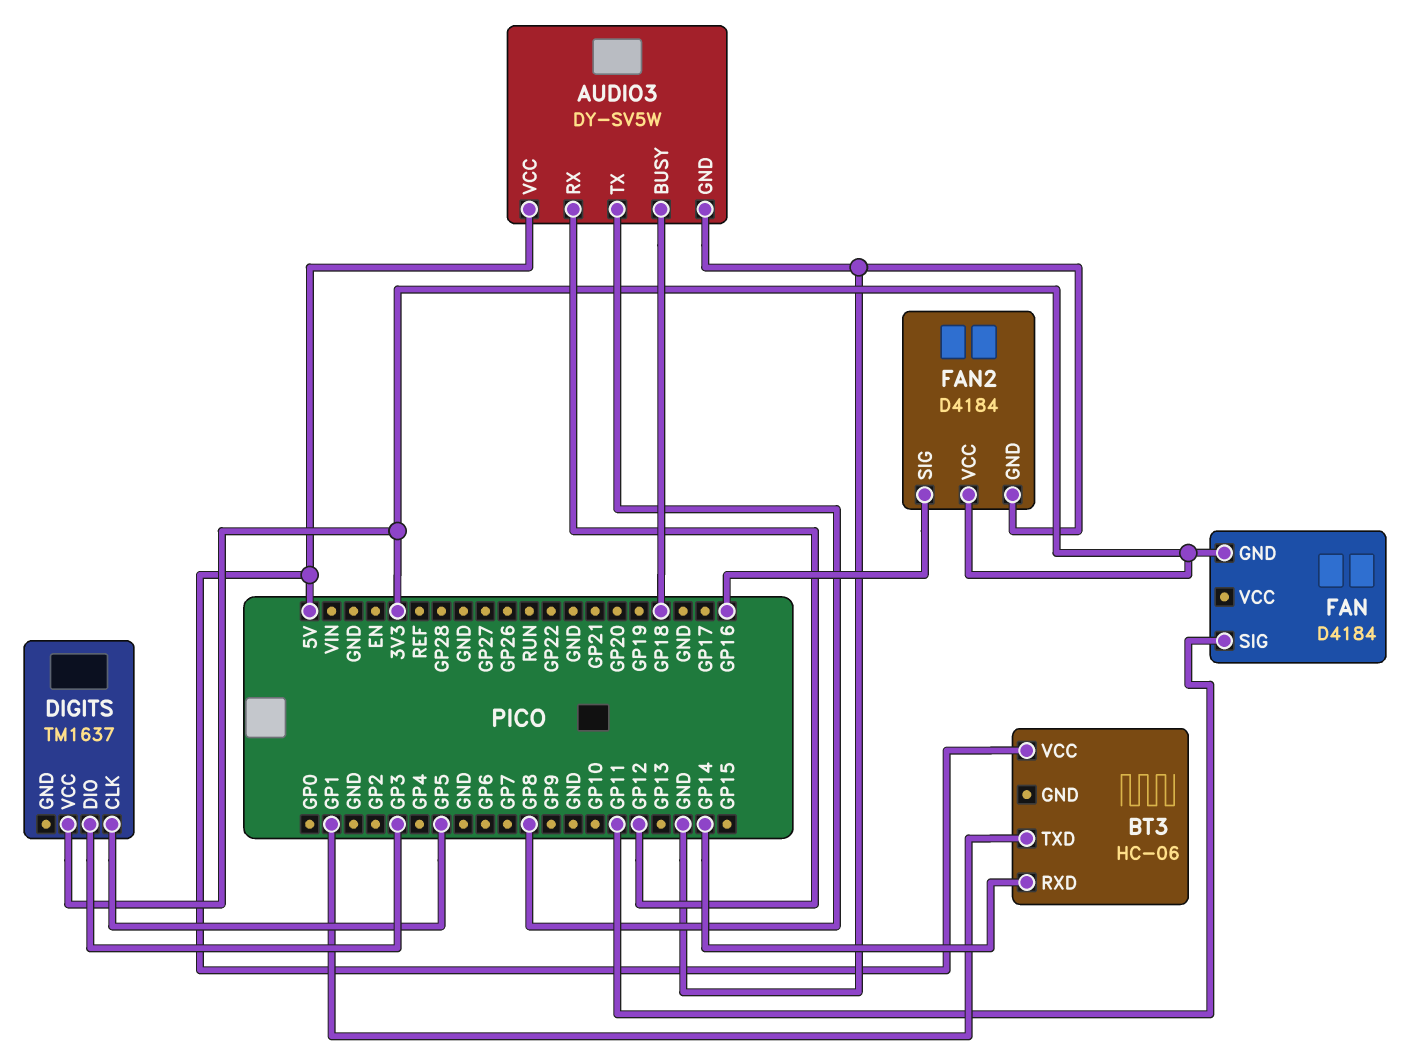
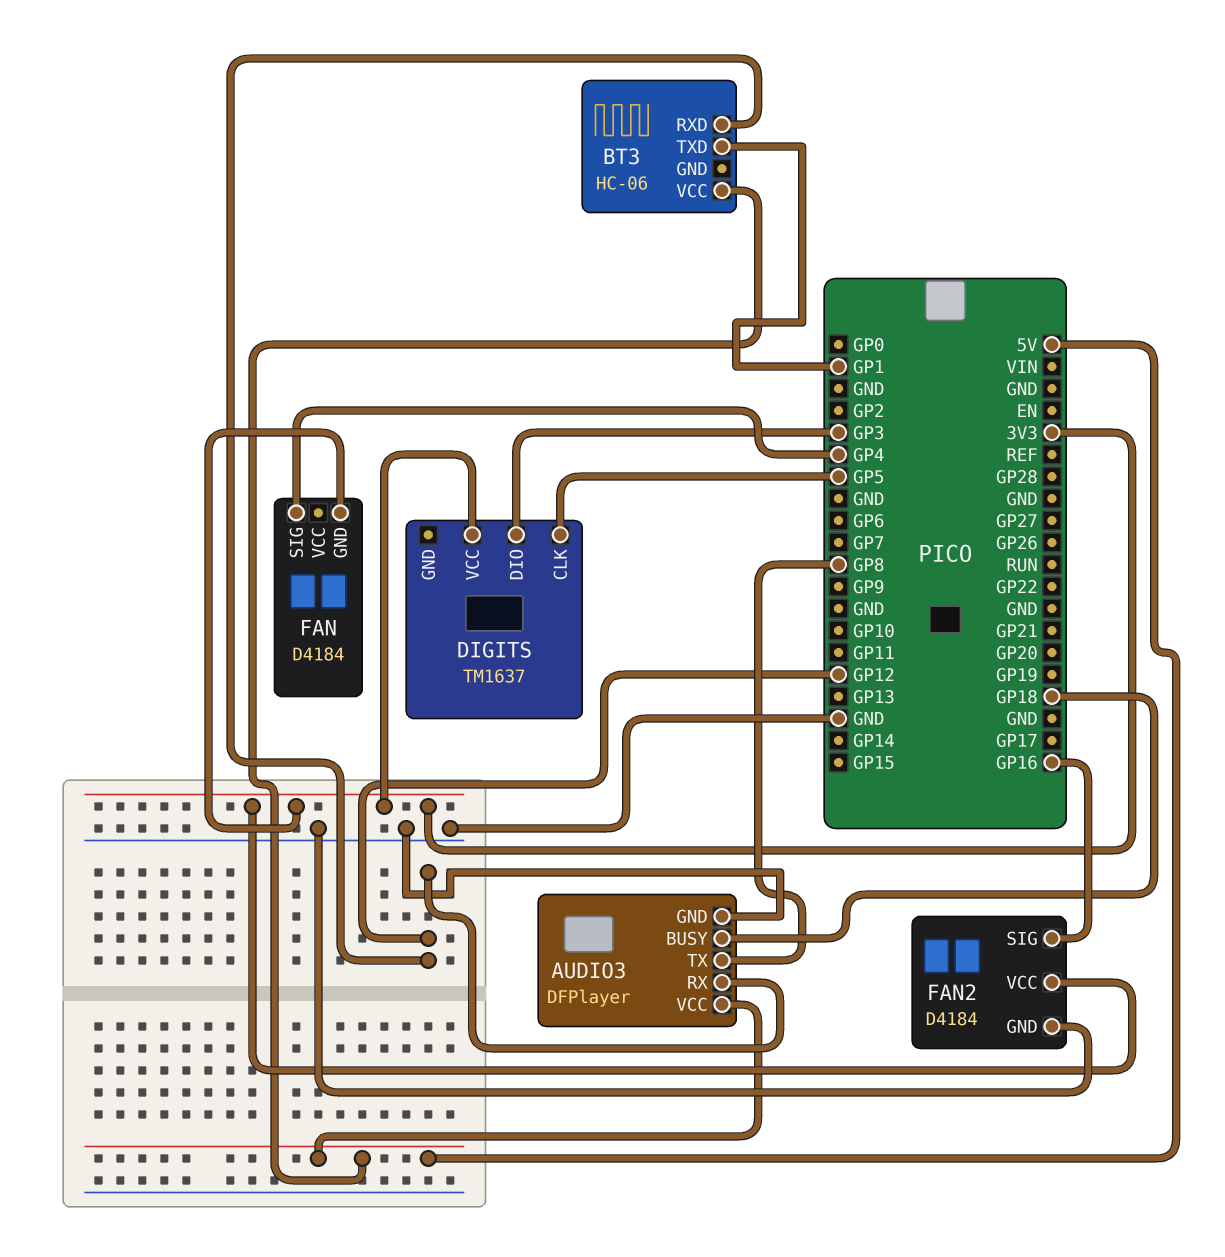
AUDIO3: DY-SV5W -> DFPlayer
BT3 pin RXD: GP14 -> GP12
FAN pin SIG: GP11 -> GP4

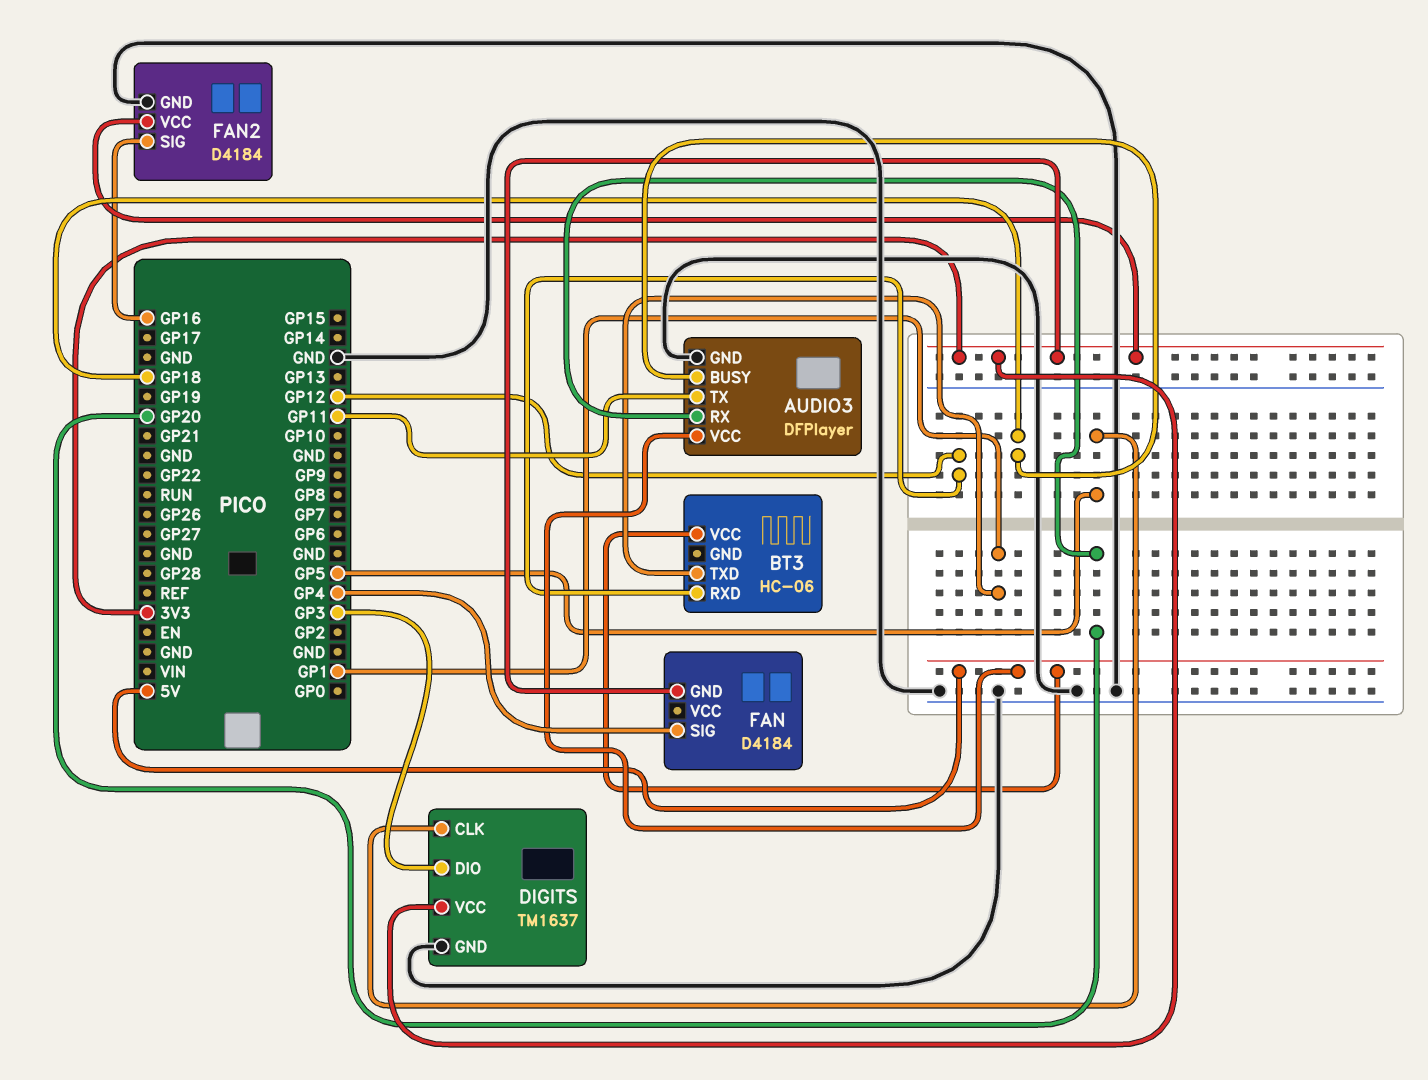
AUDIO3 pin RX: GP12 -> GP20
AUDIO3 pin TX: GP8 -> GP11
DIGITS pin GND: none -> GND

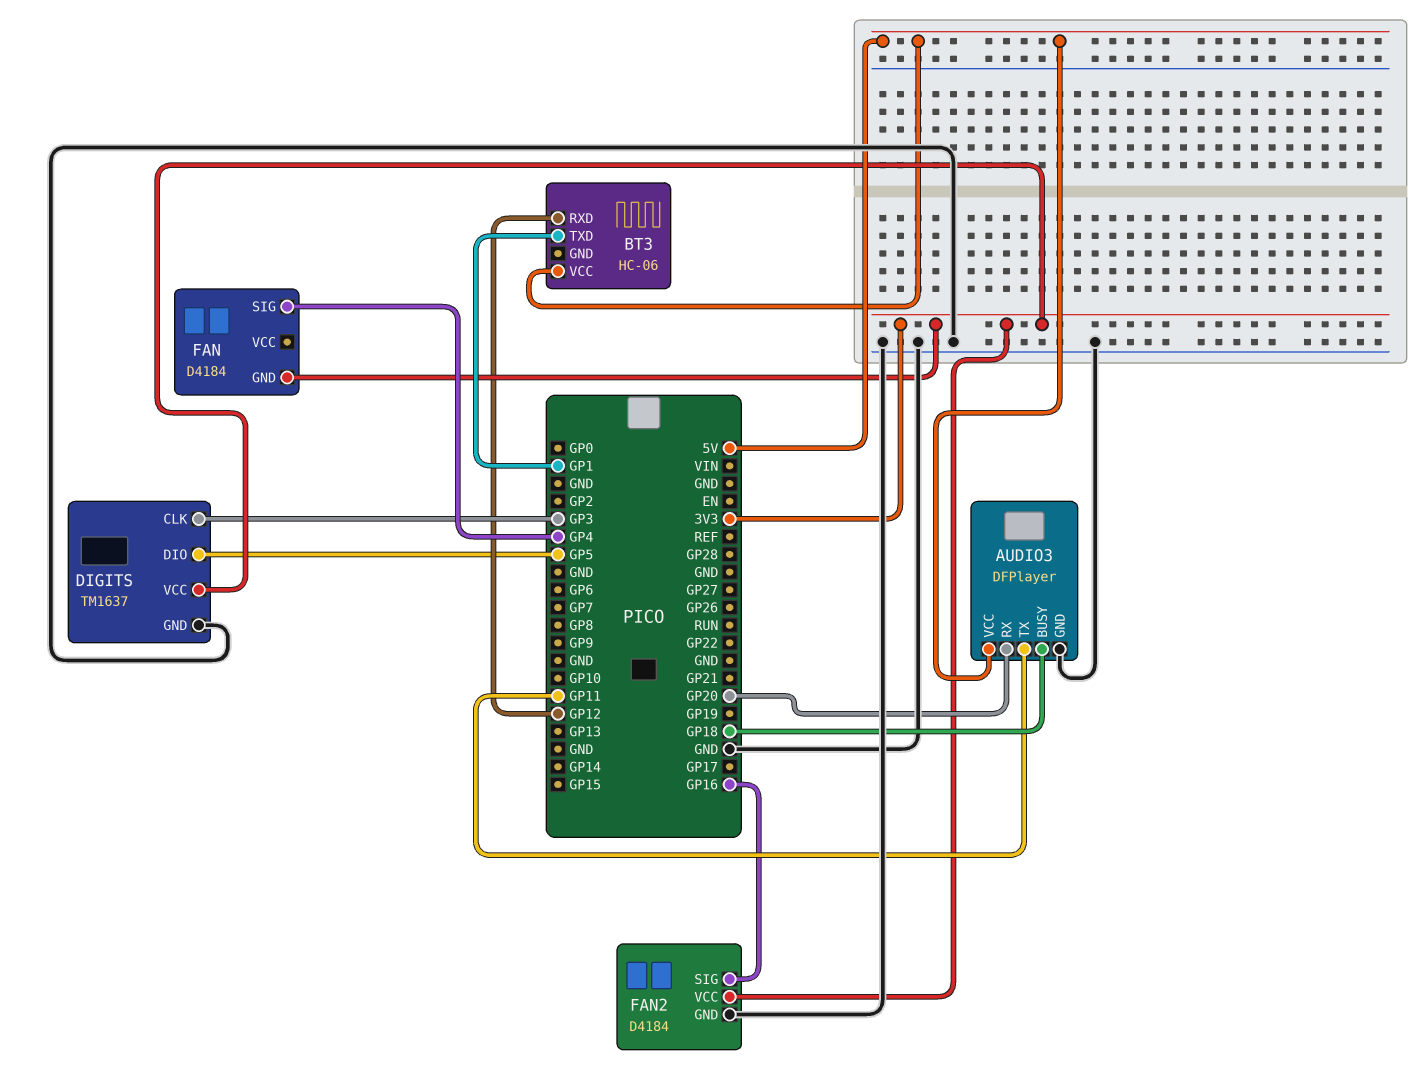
DIGITS pin CLK: GP5 -> GP3
DIGITS pin DIO: GP3 -> GP5

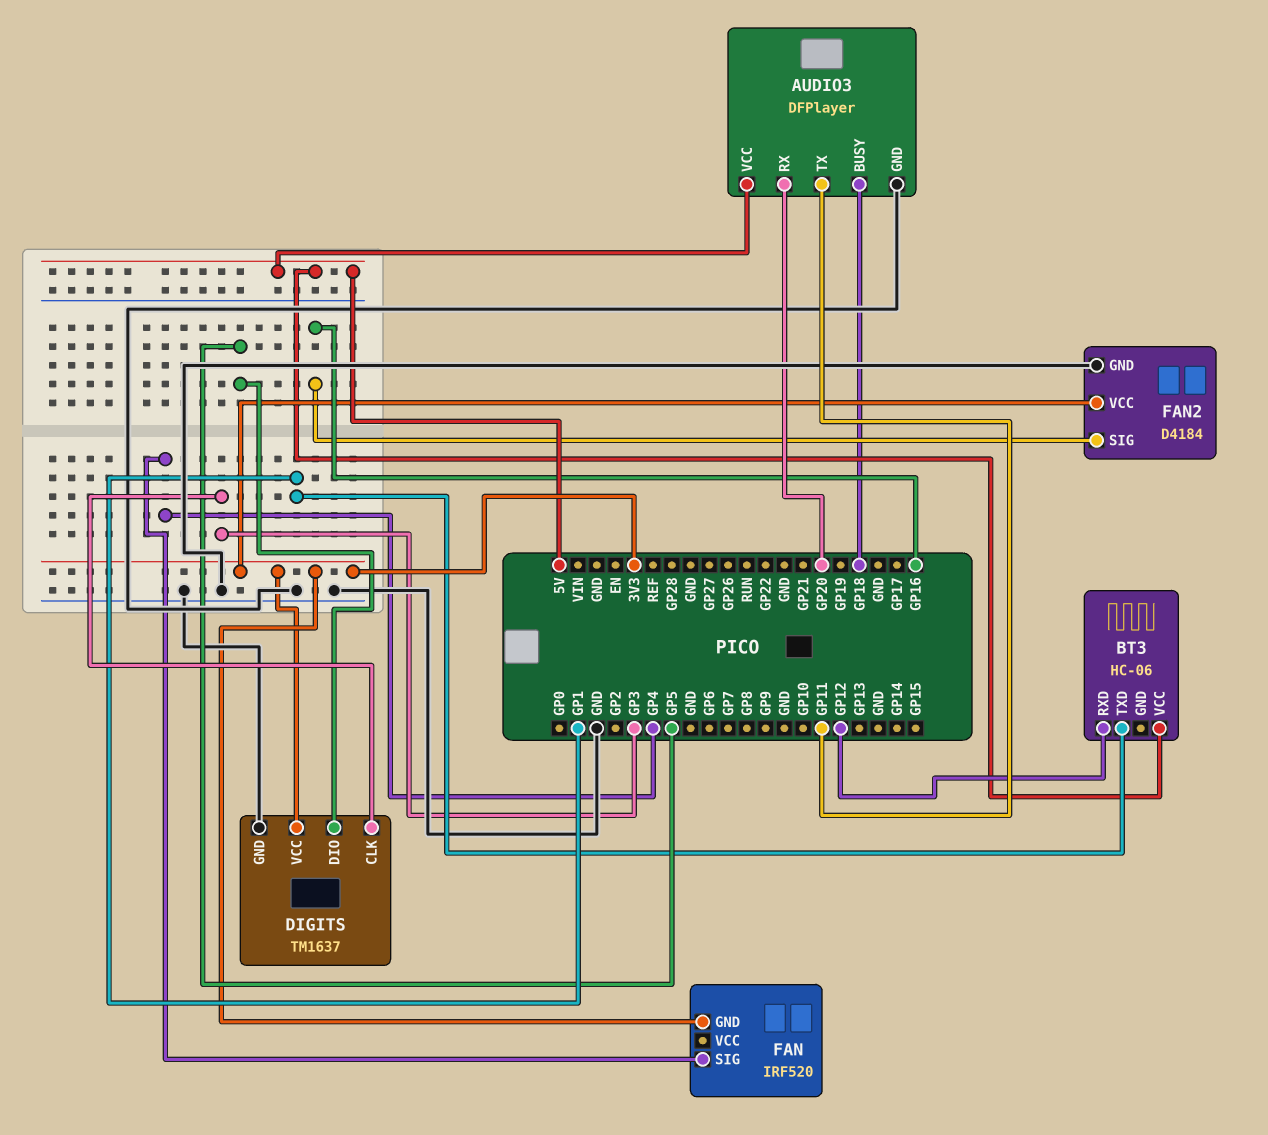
FAN: D4184 -> IRF520

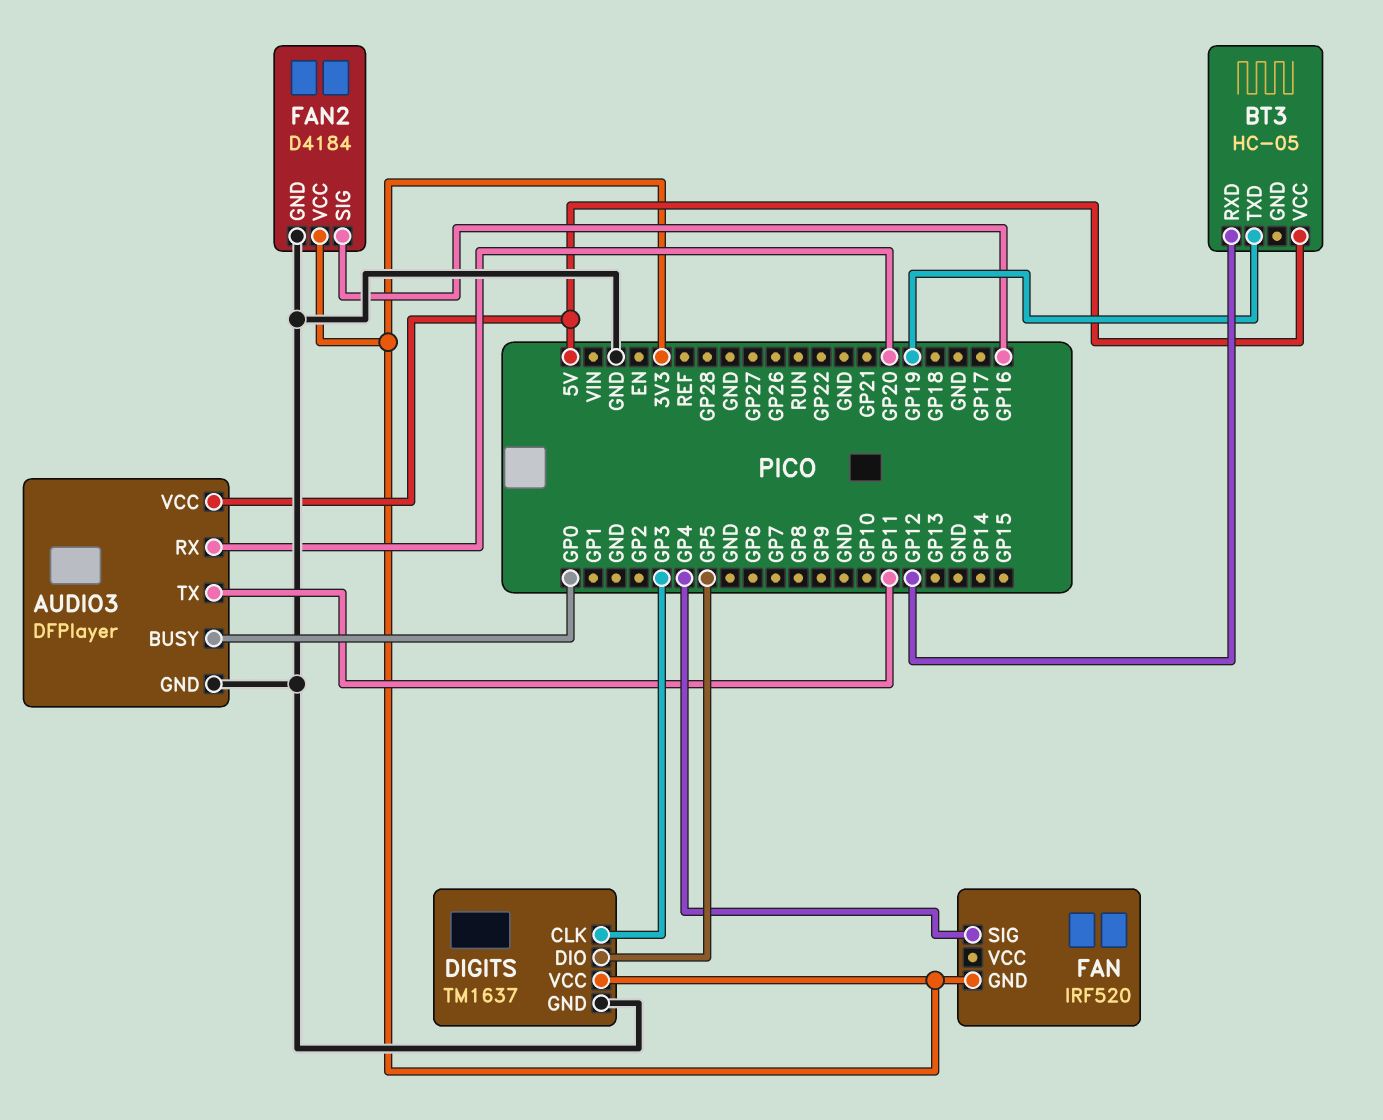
AUDIO3 pin BUSY: GP18 -> GP0
BT3: HC-06 -> HC-05
BT3 pin TXD: GP1 -> GP19

